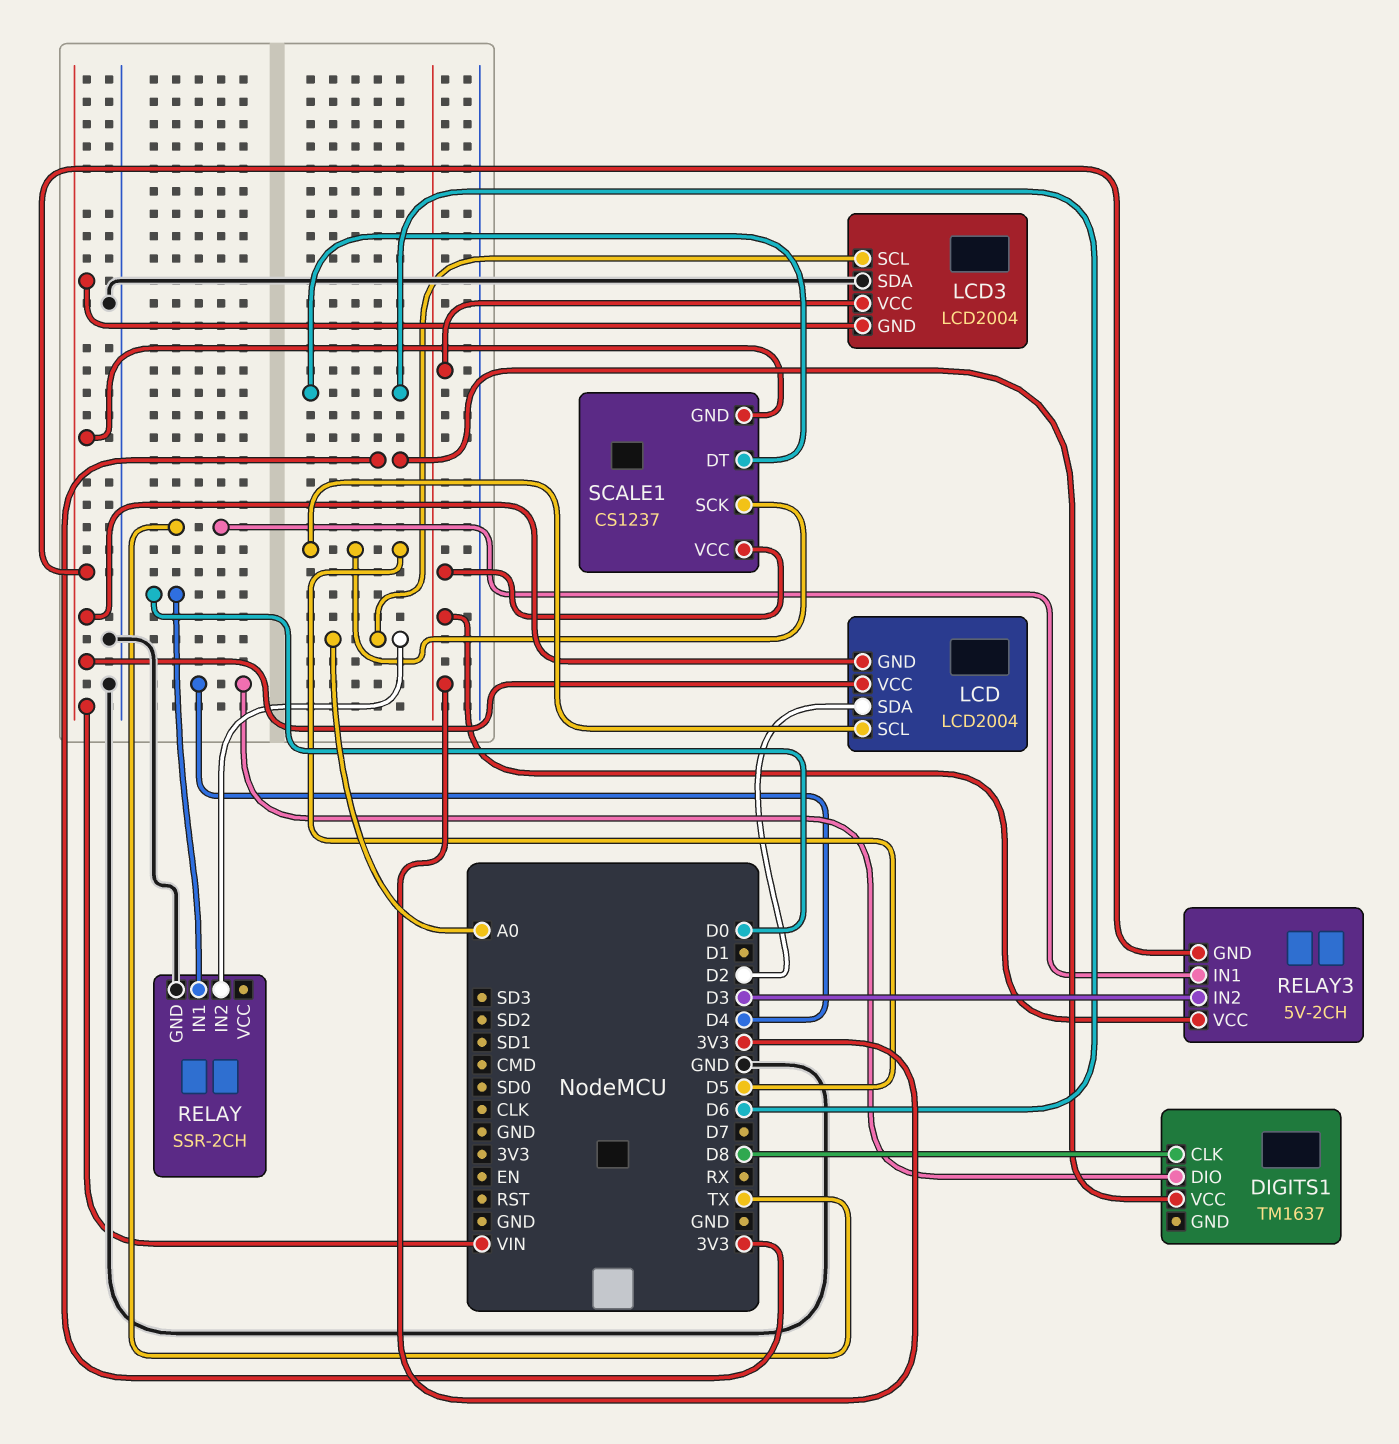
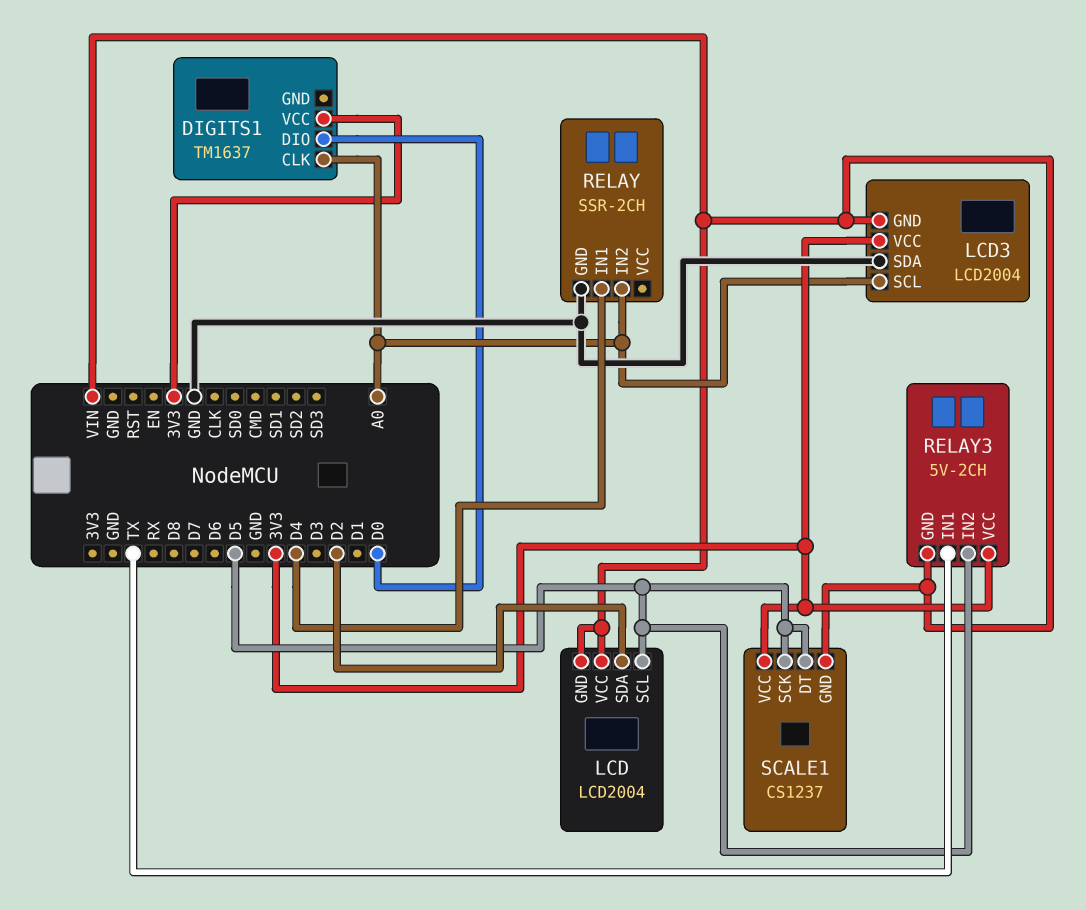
DIGITS1 pin CLK: D8 -> A0
DIGITS1 pin DIO: D4 -> D0
RELAY pin IN1: D0 -> D4
RELAY3 pin IN2: D3 -> D5
SCALE1 pin DT: D6 -> D5

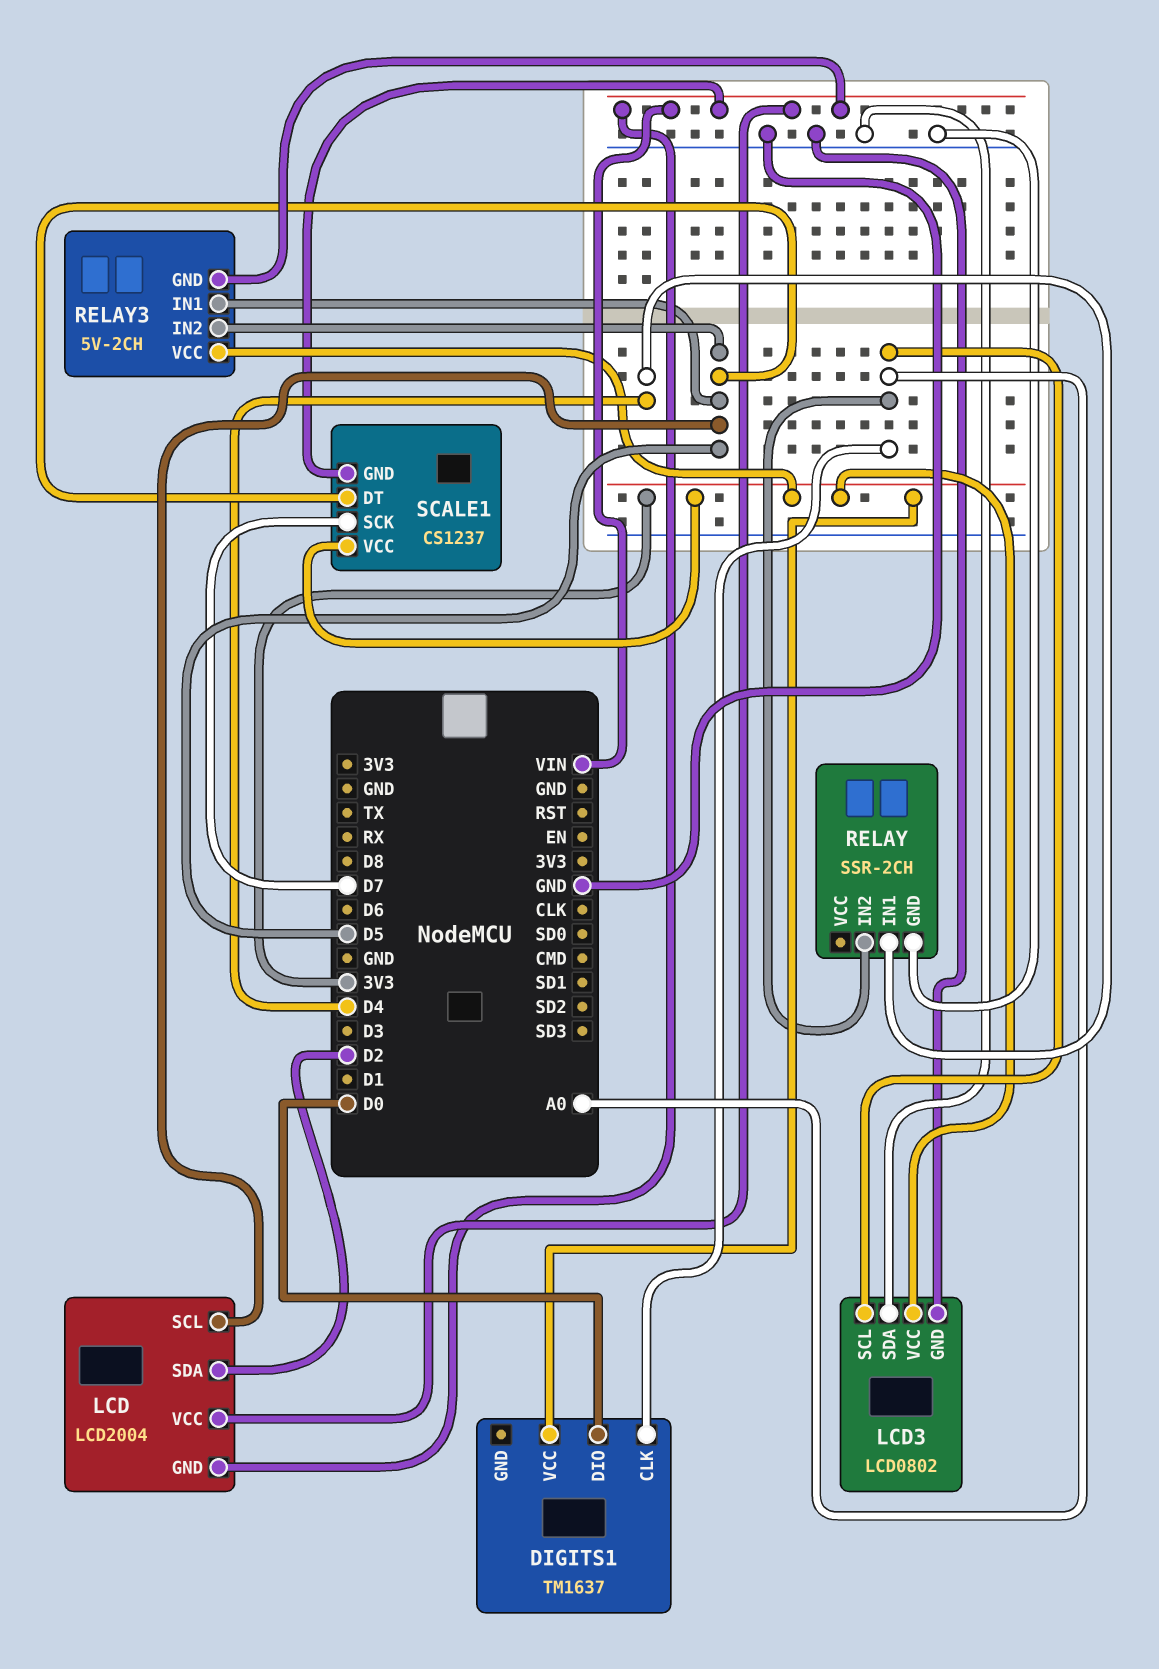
LCD3: LCD2004 -> LCD0802
LCD3 pin GND: VIN -> GND
RELAY3 pin IN1: TX -> D5
SCALE1 pin SCK: D5 -> D7

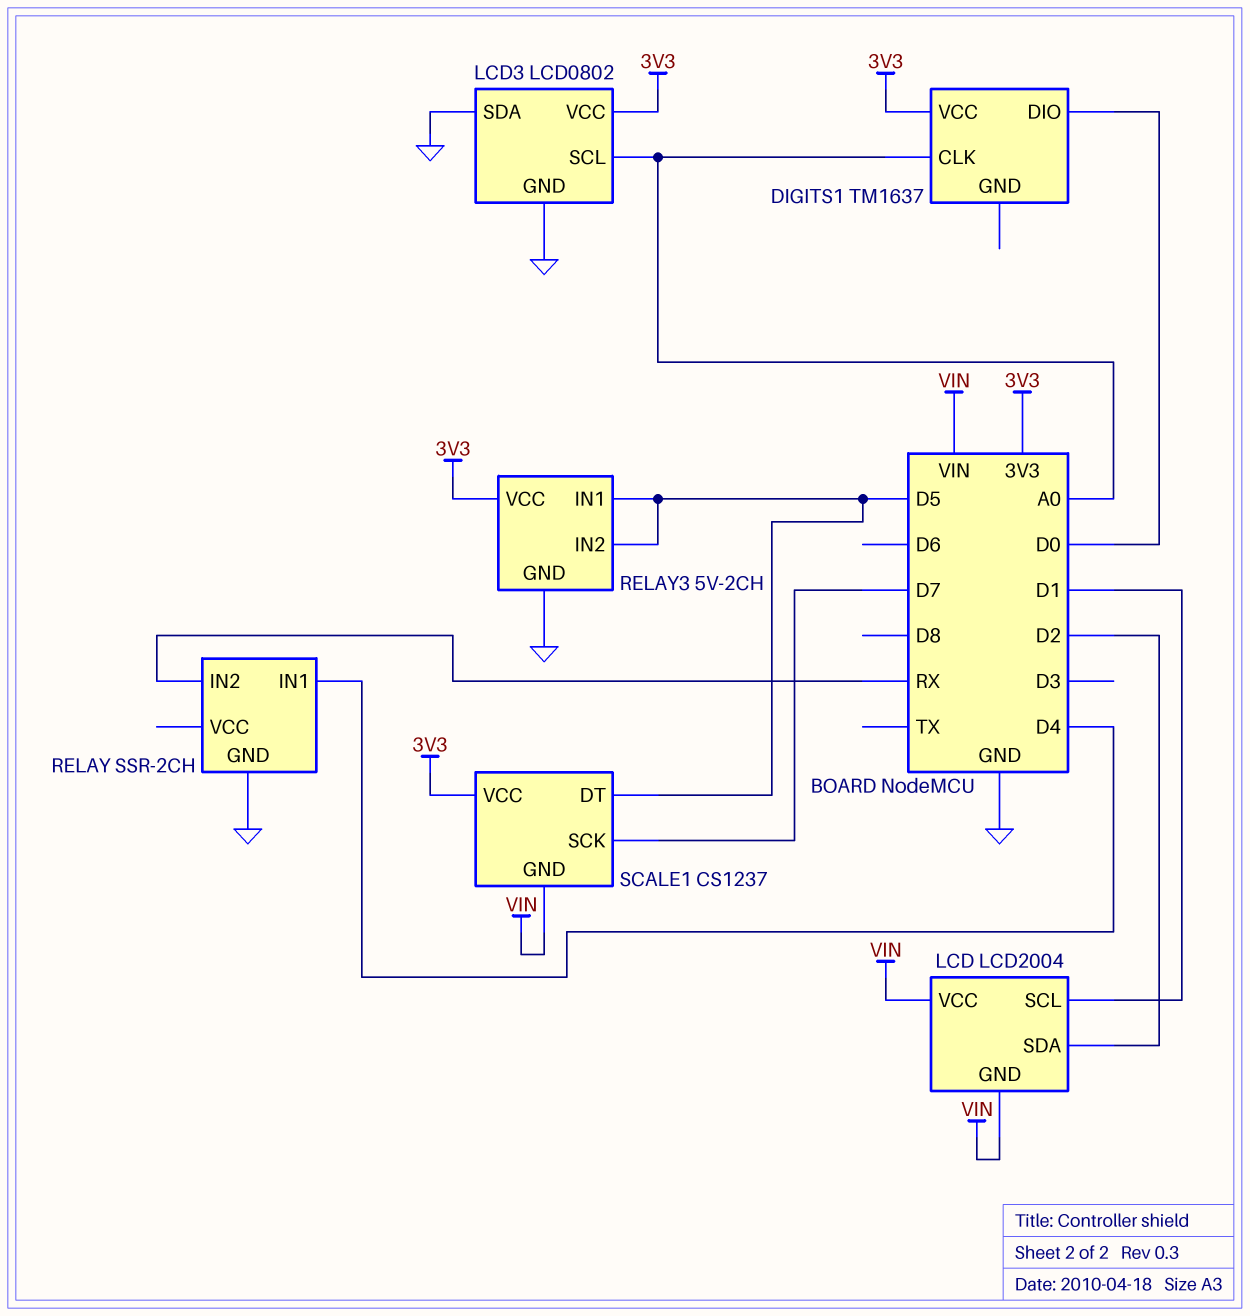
LCD pin SCL: D5 -> D1
RELAY pin IN2: A0 -> RX
RELAY3 pin GND: VIN -> GND

